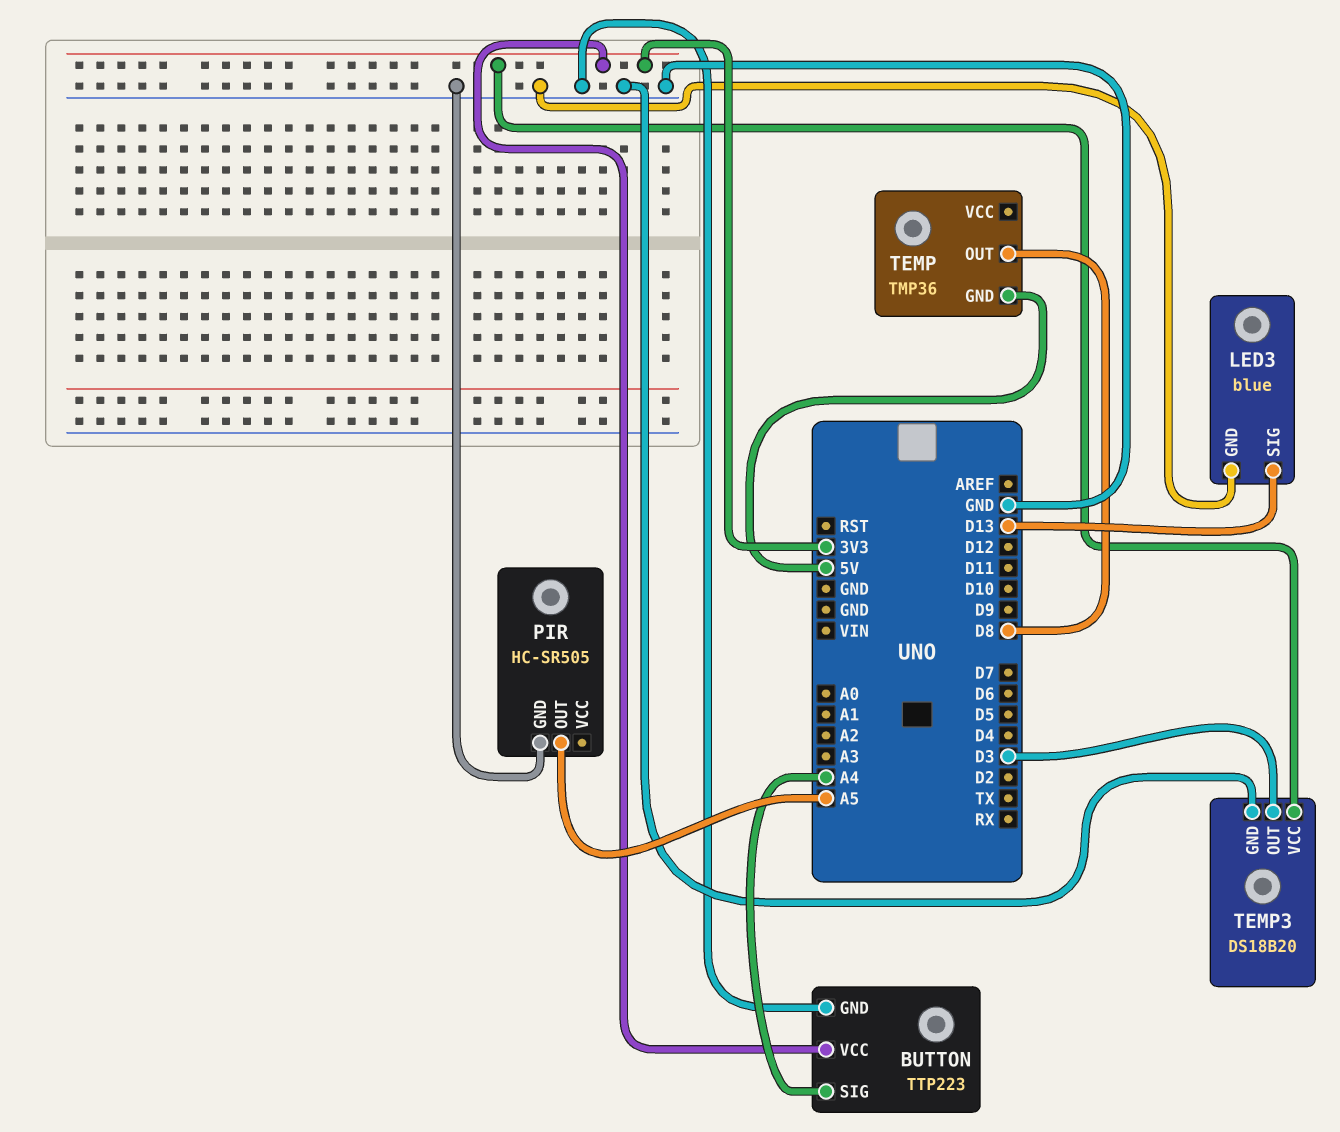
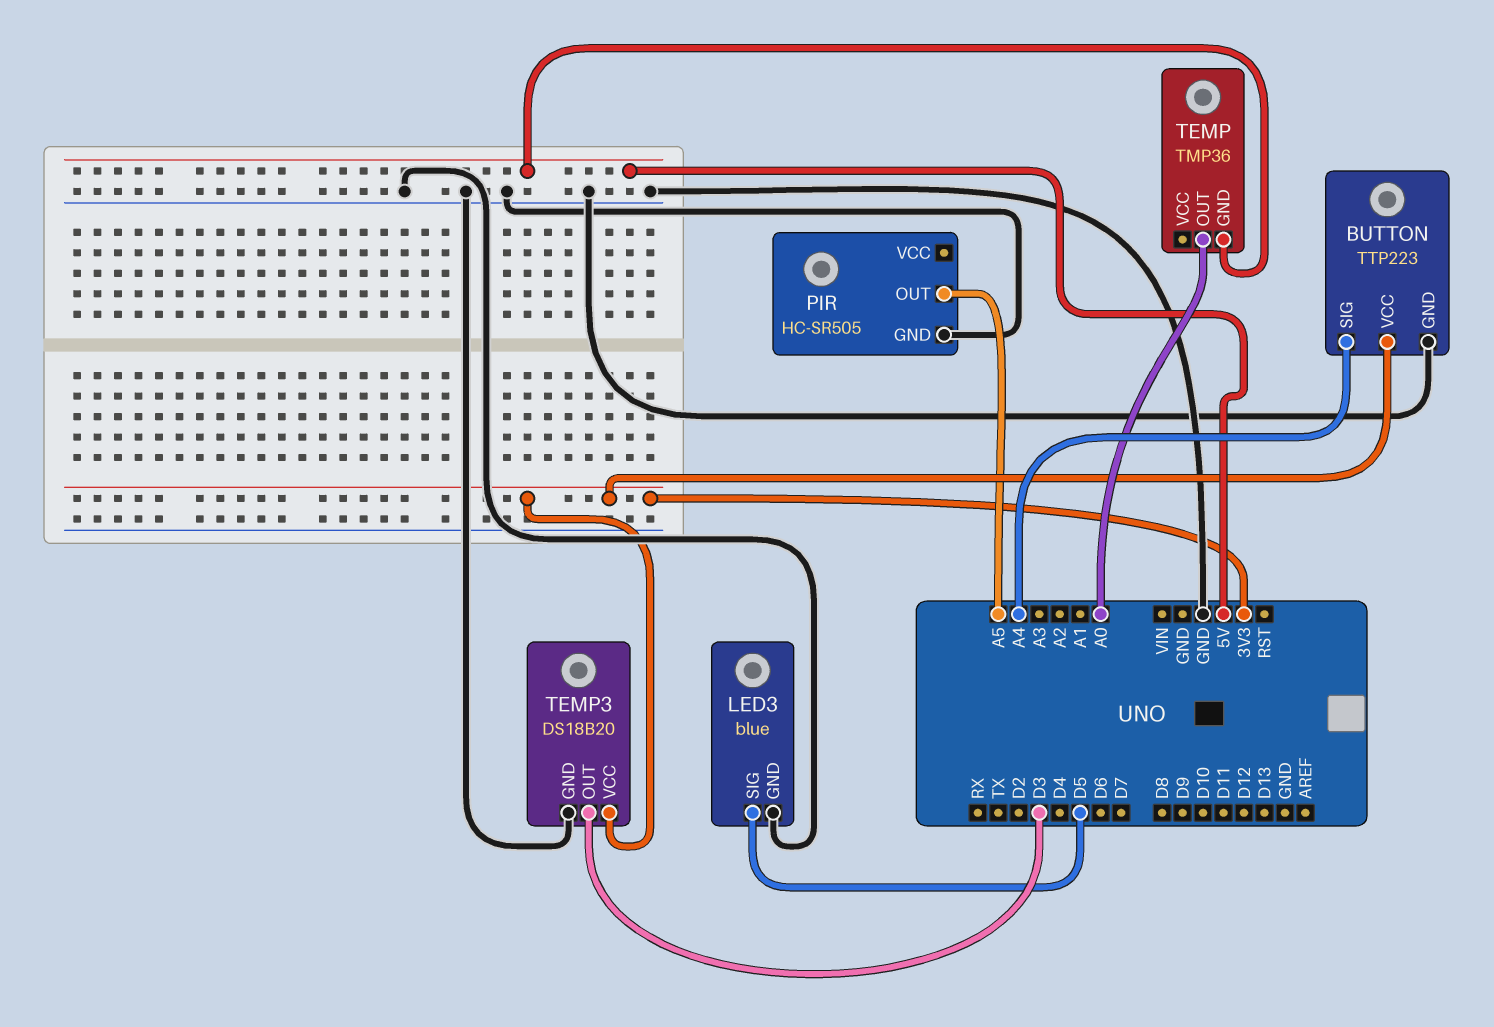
LED3 pin SIG: D13 -> D5
TEMP pin OUT: D8 -> A0

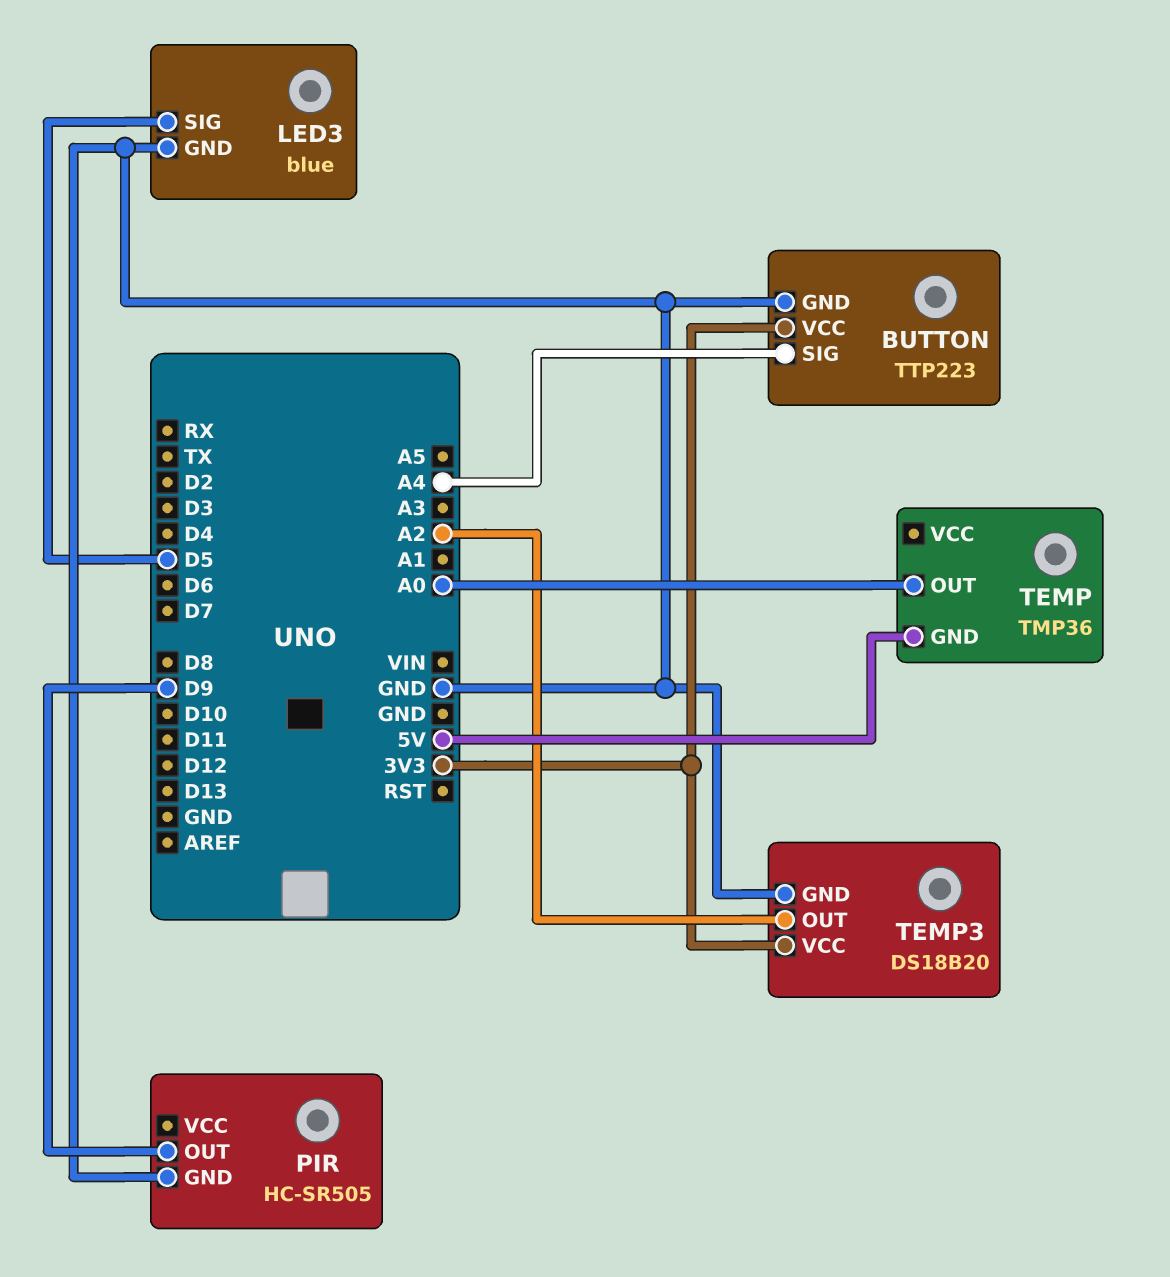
PIR pin OUT: A5 -> D9
TEMP3 pin OUT: D3 -> A2

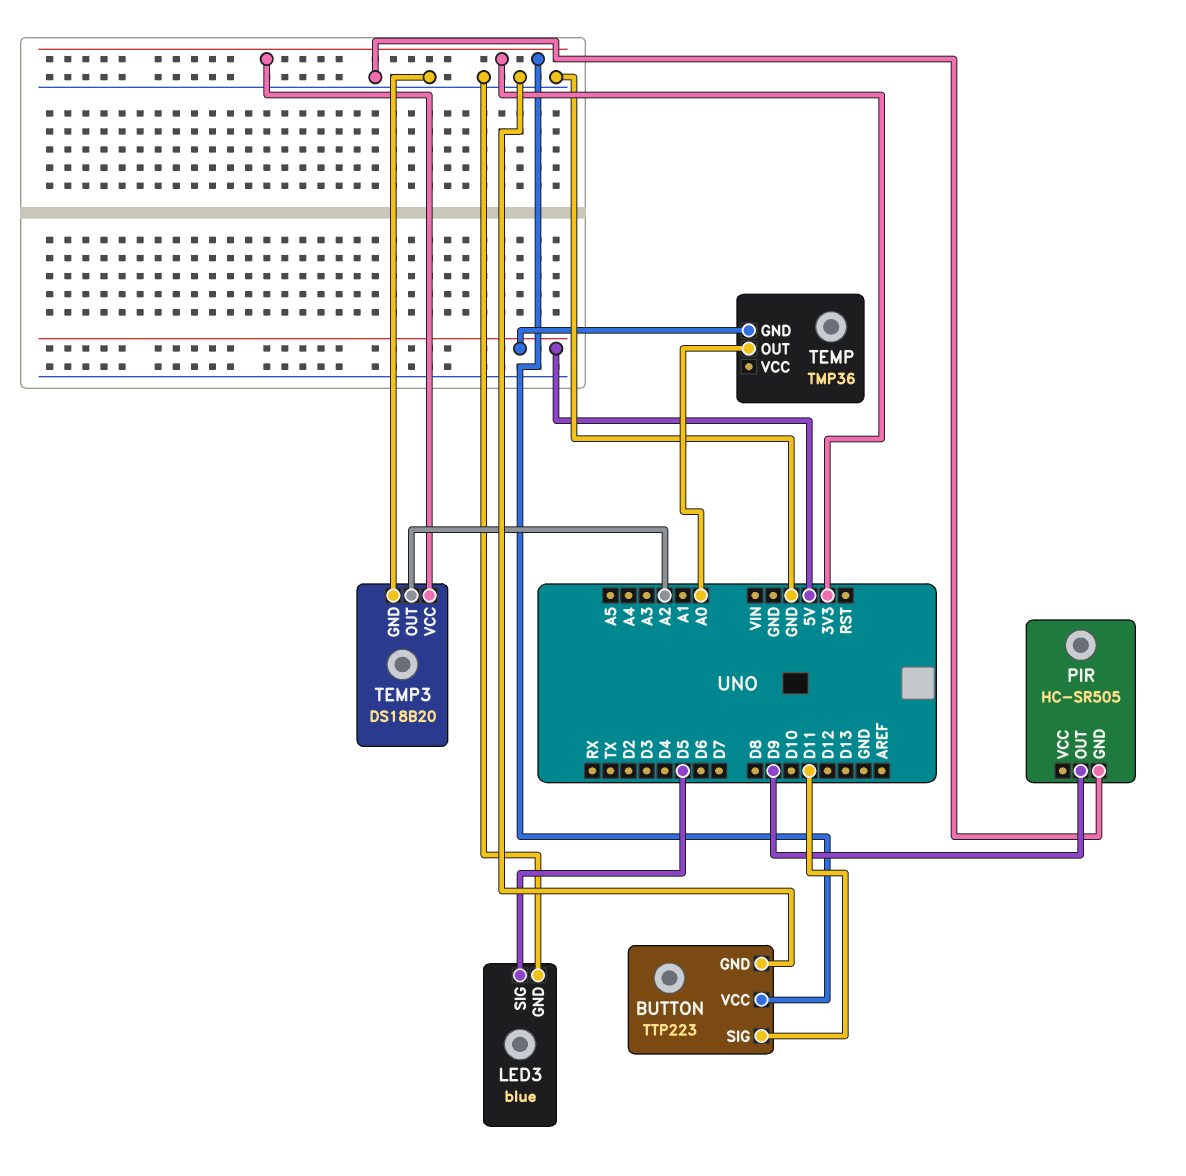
BUTTON pin SIG: A4 -> D11

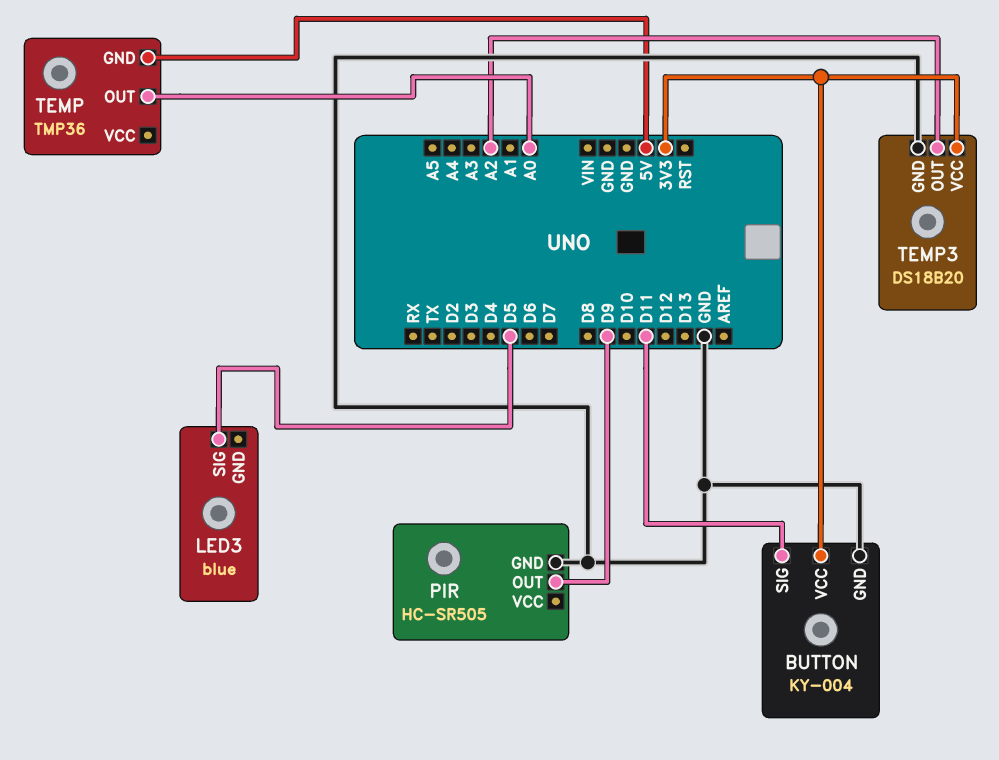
BUTTON: TTP223 -> KY-004
LED3 pin GND: GND -> none

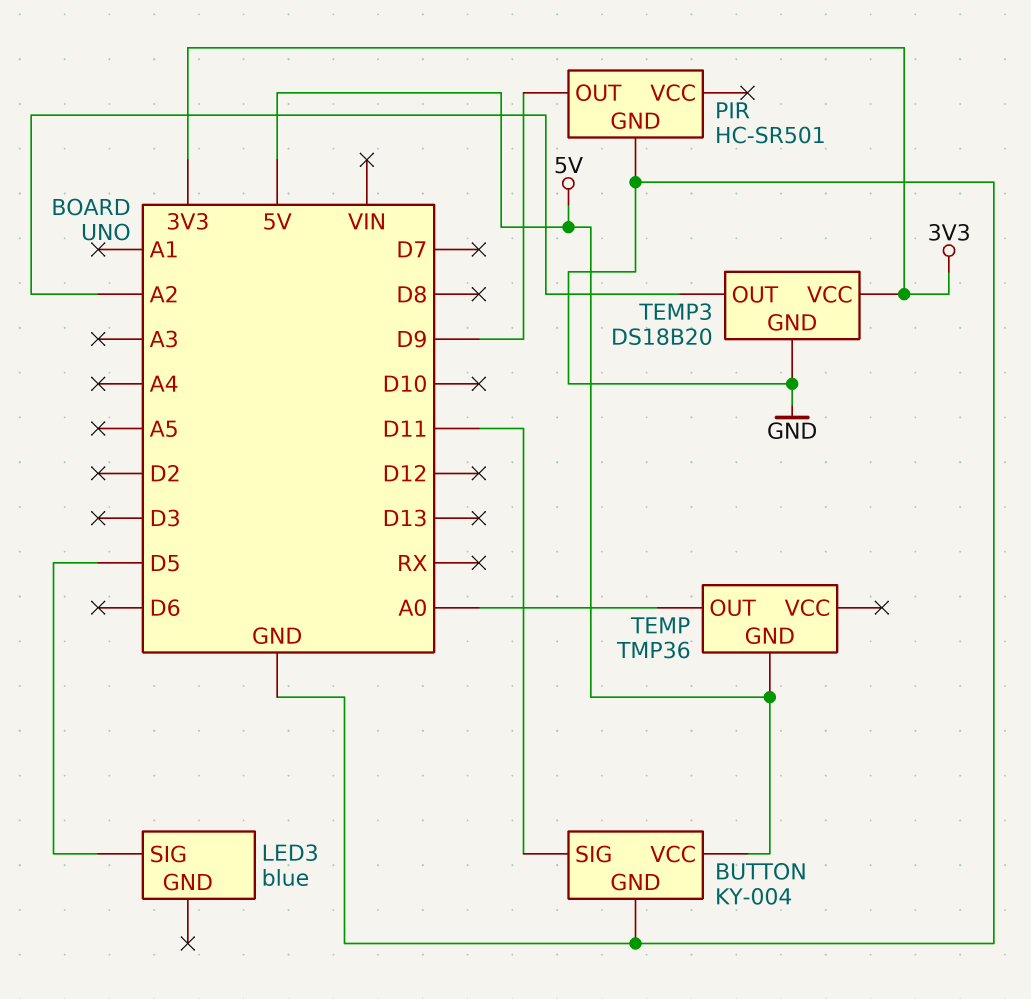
BUTTON pin VCC: 3V3 -> 5V
PIR: HC-SR505 -> HC-SR501

